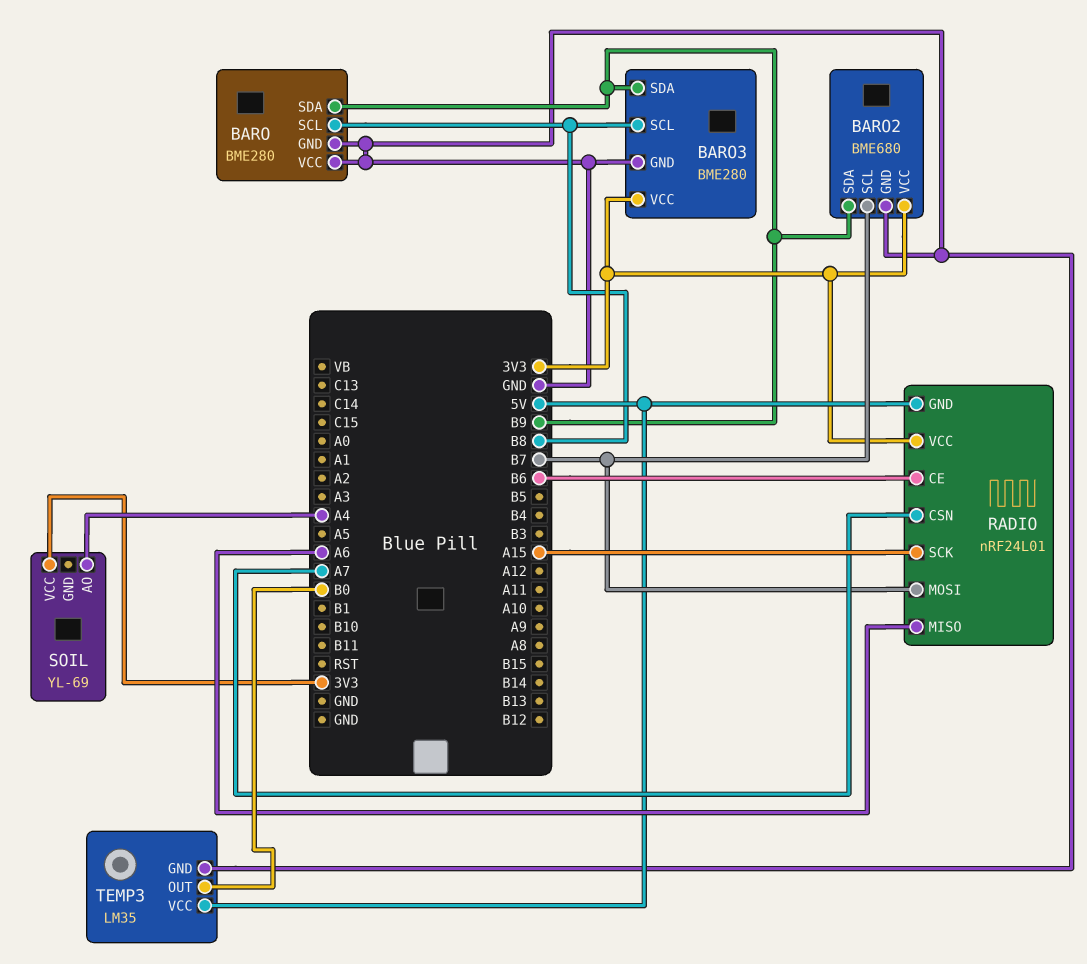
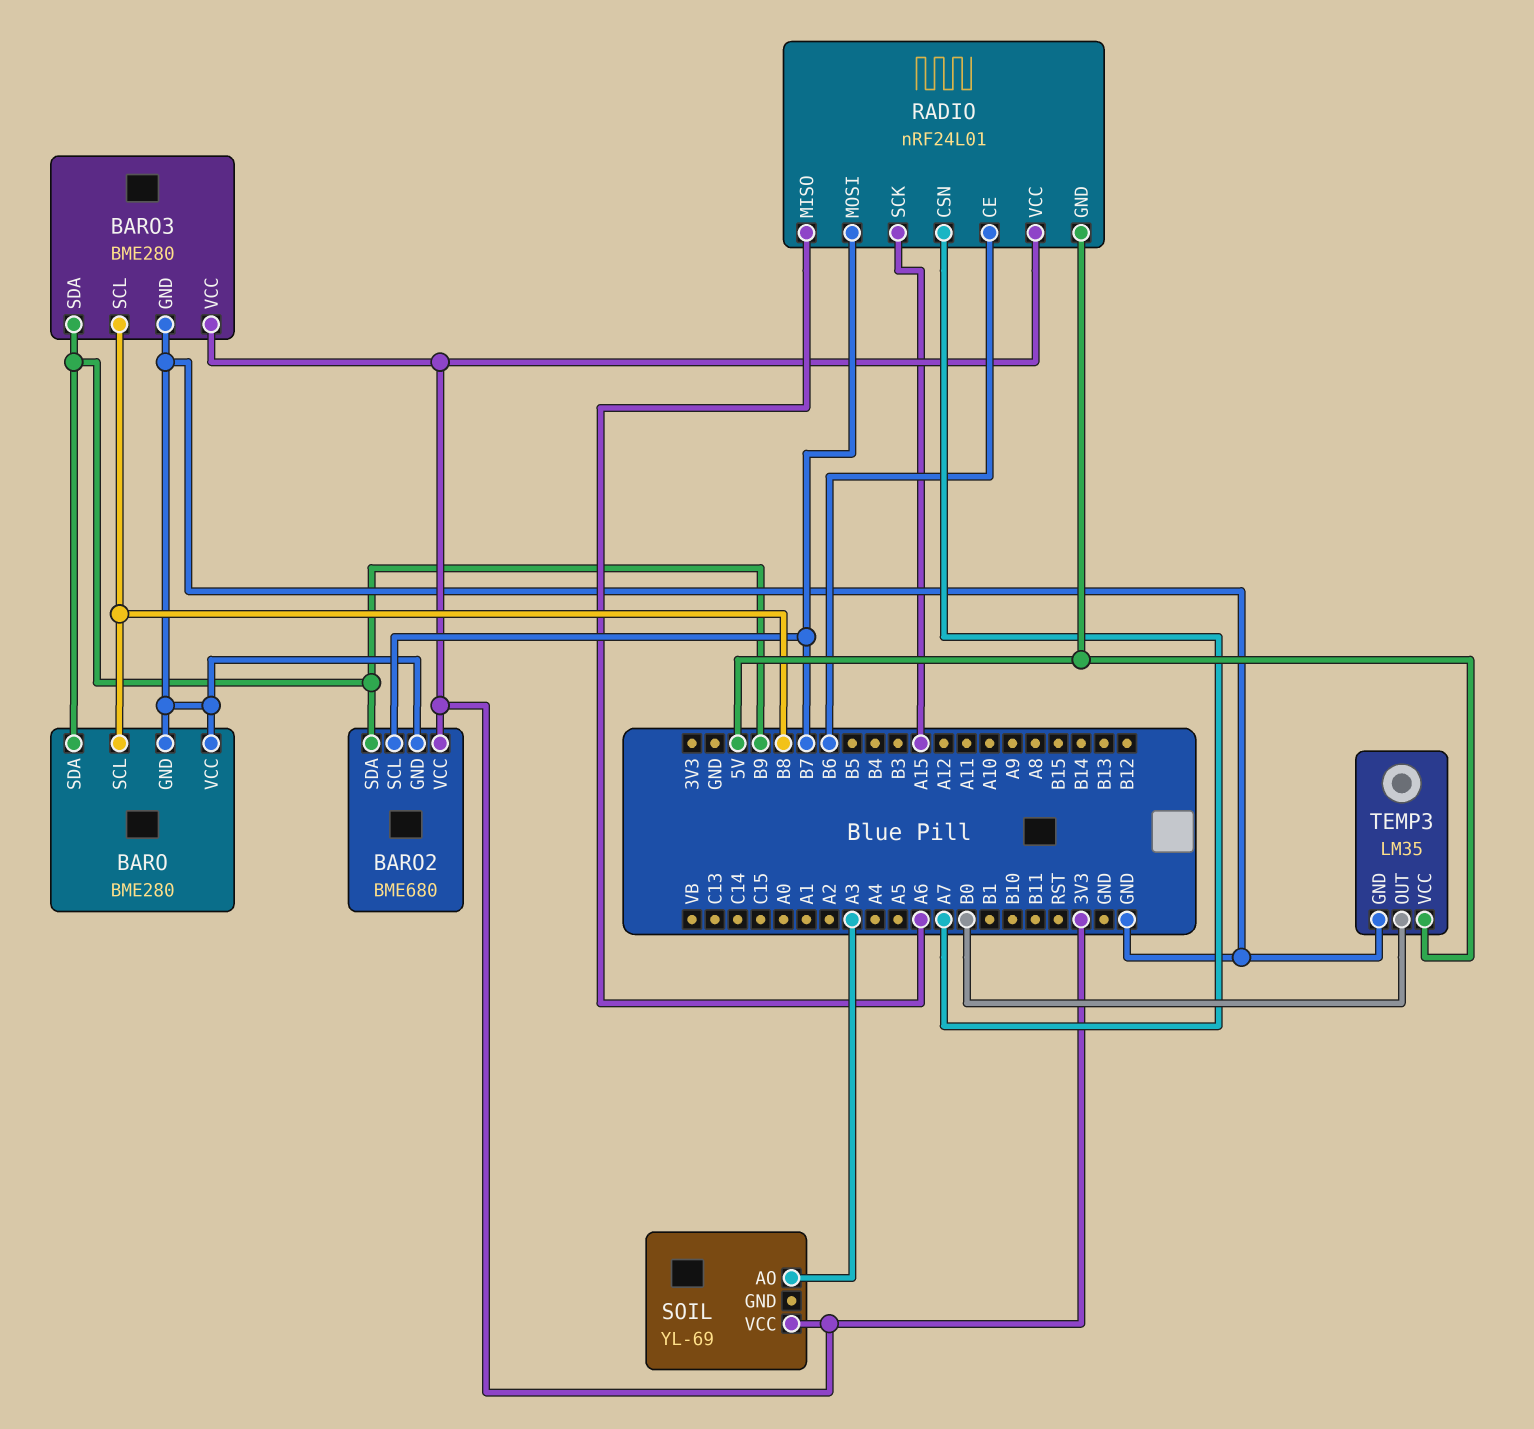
SOIL pin AO: A4 -> A3

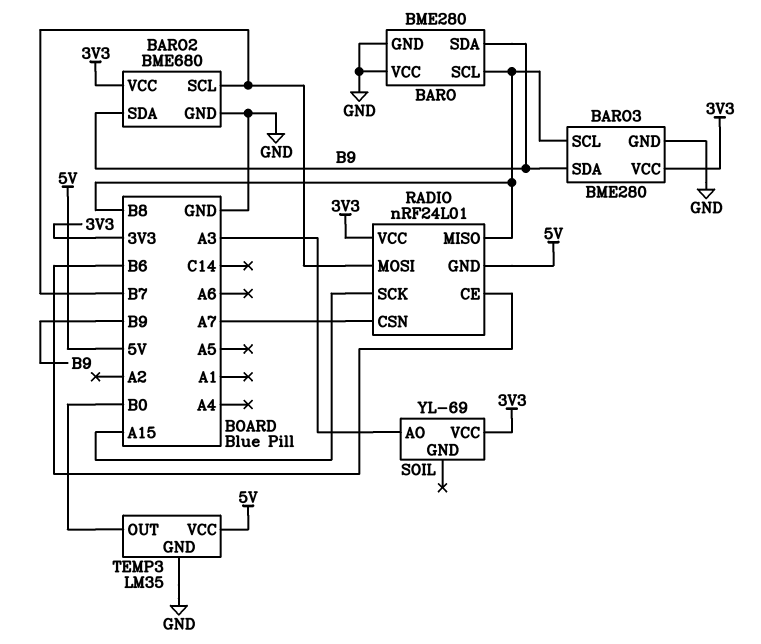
RADIO pin MISO: A6 -> B8

